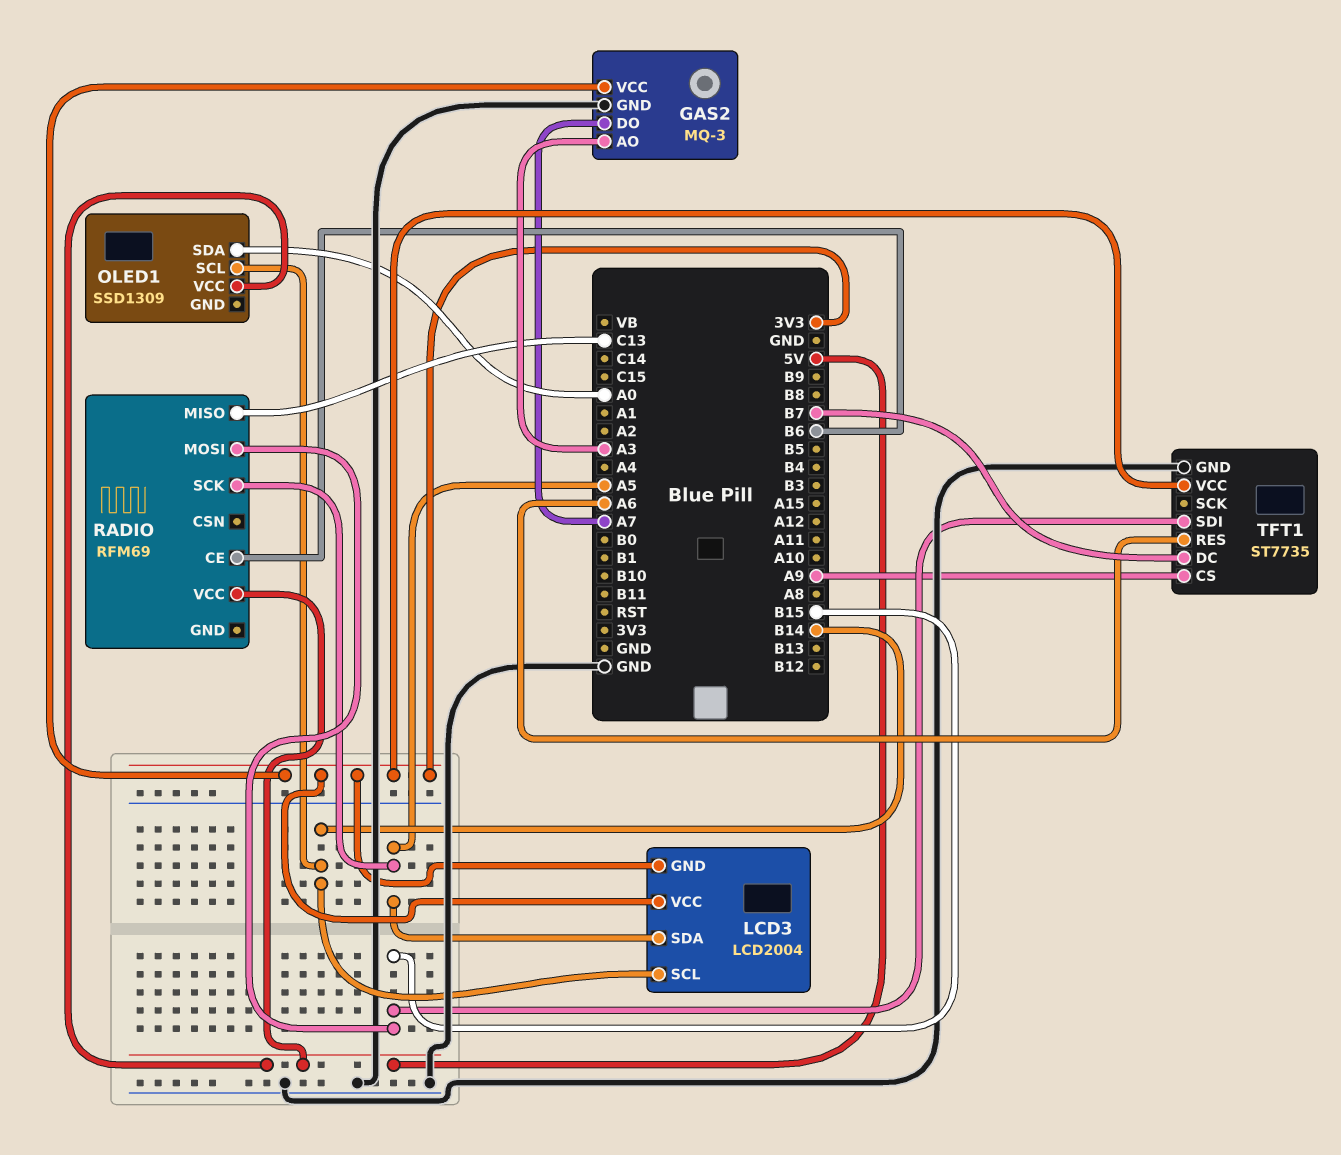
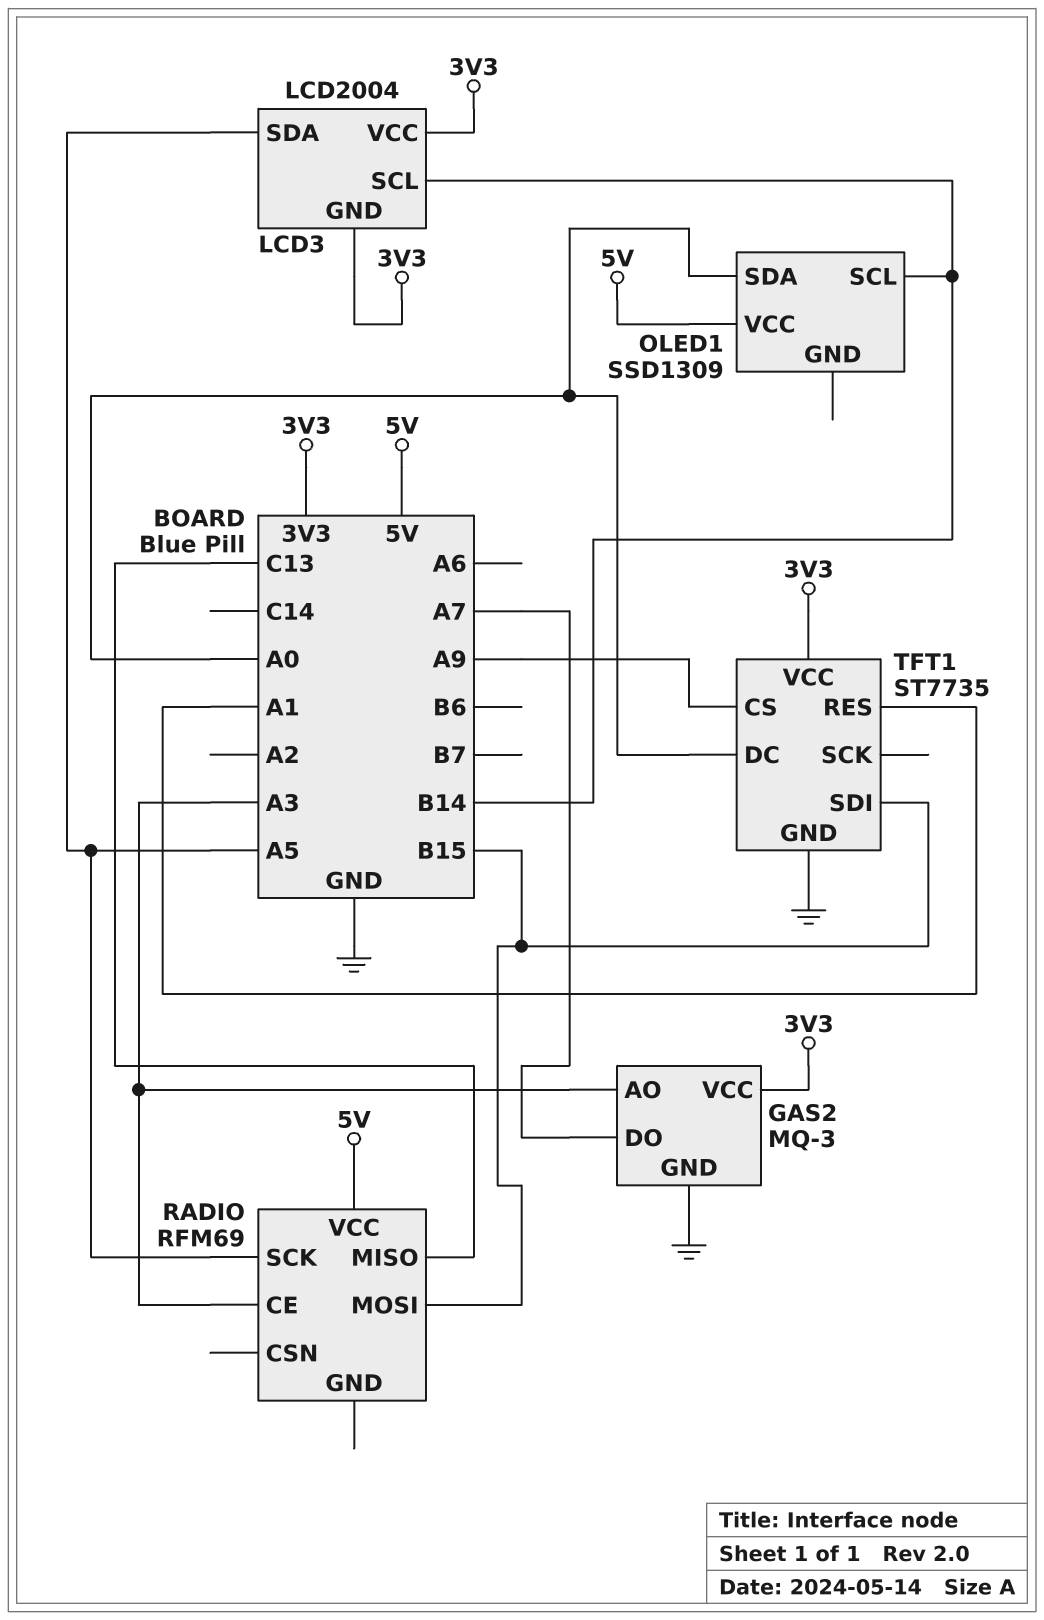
RADIO pin CE: B6 -> A3
TFT1 pin DC: B7 -> A0
TFT1 pin RES: A6 -> A1

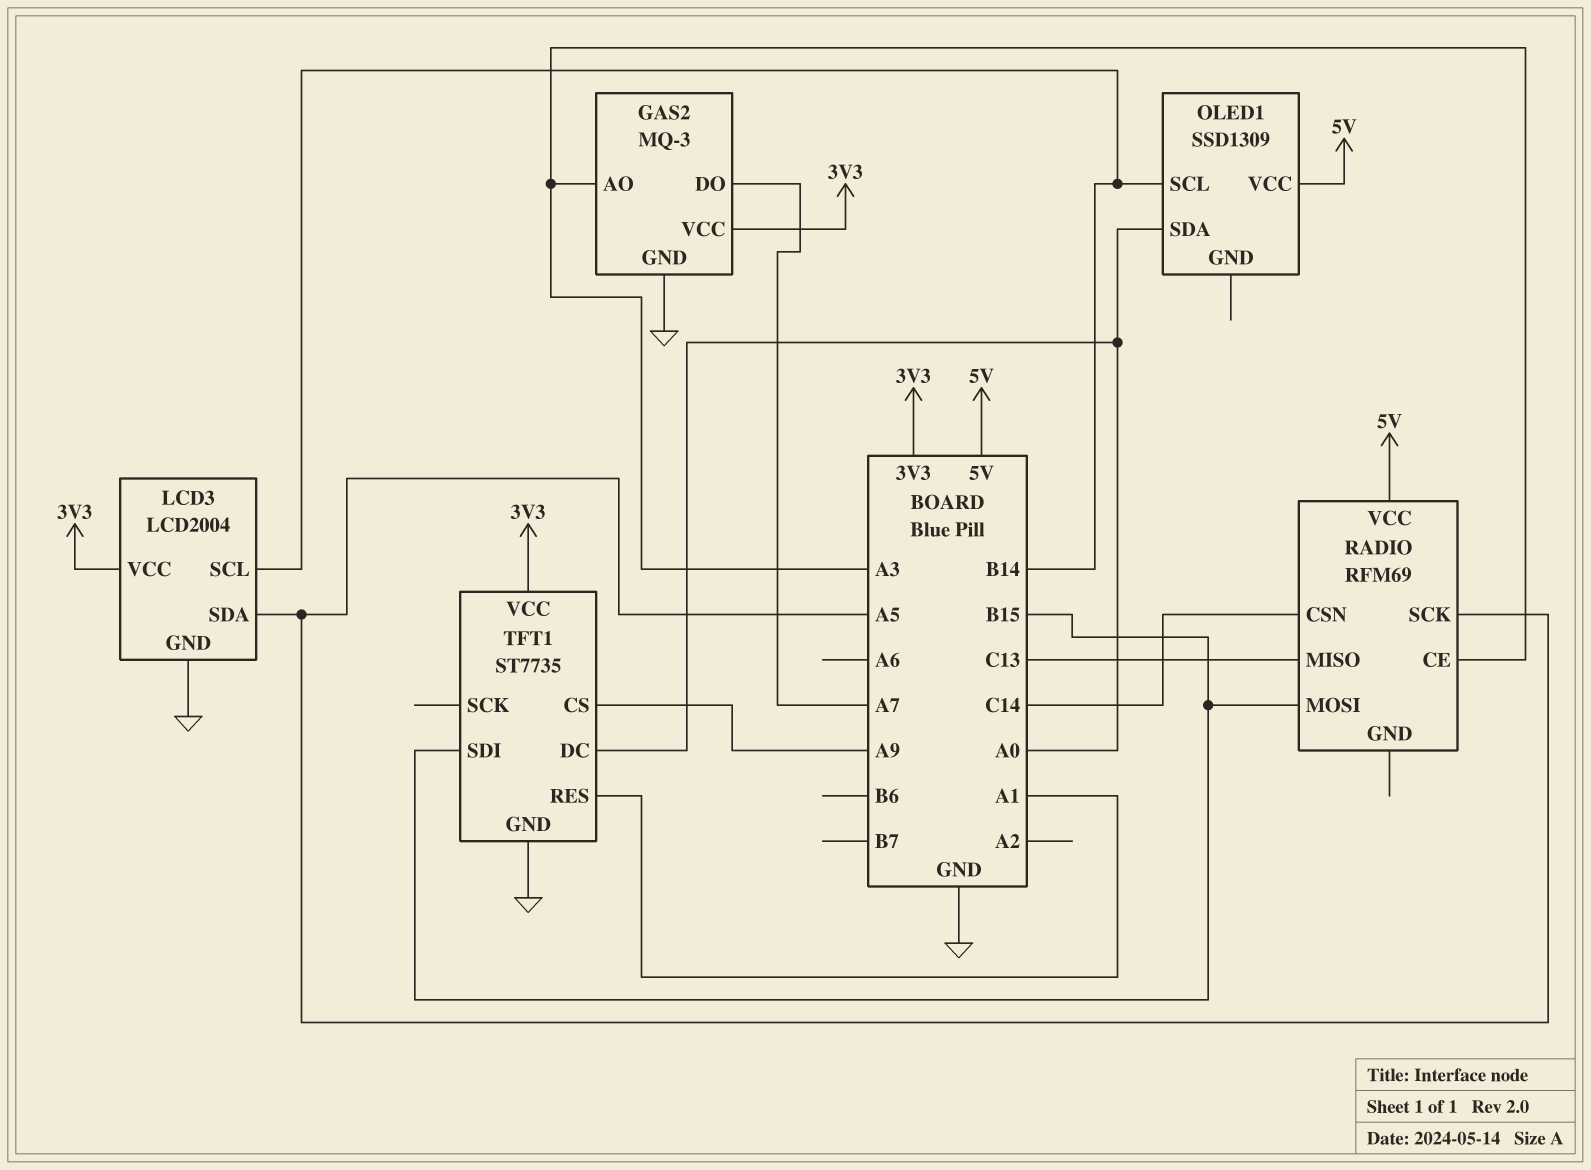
LCD3 pin GND: 3V3 -> GND
RADIO pin CSN: none -> C14

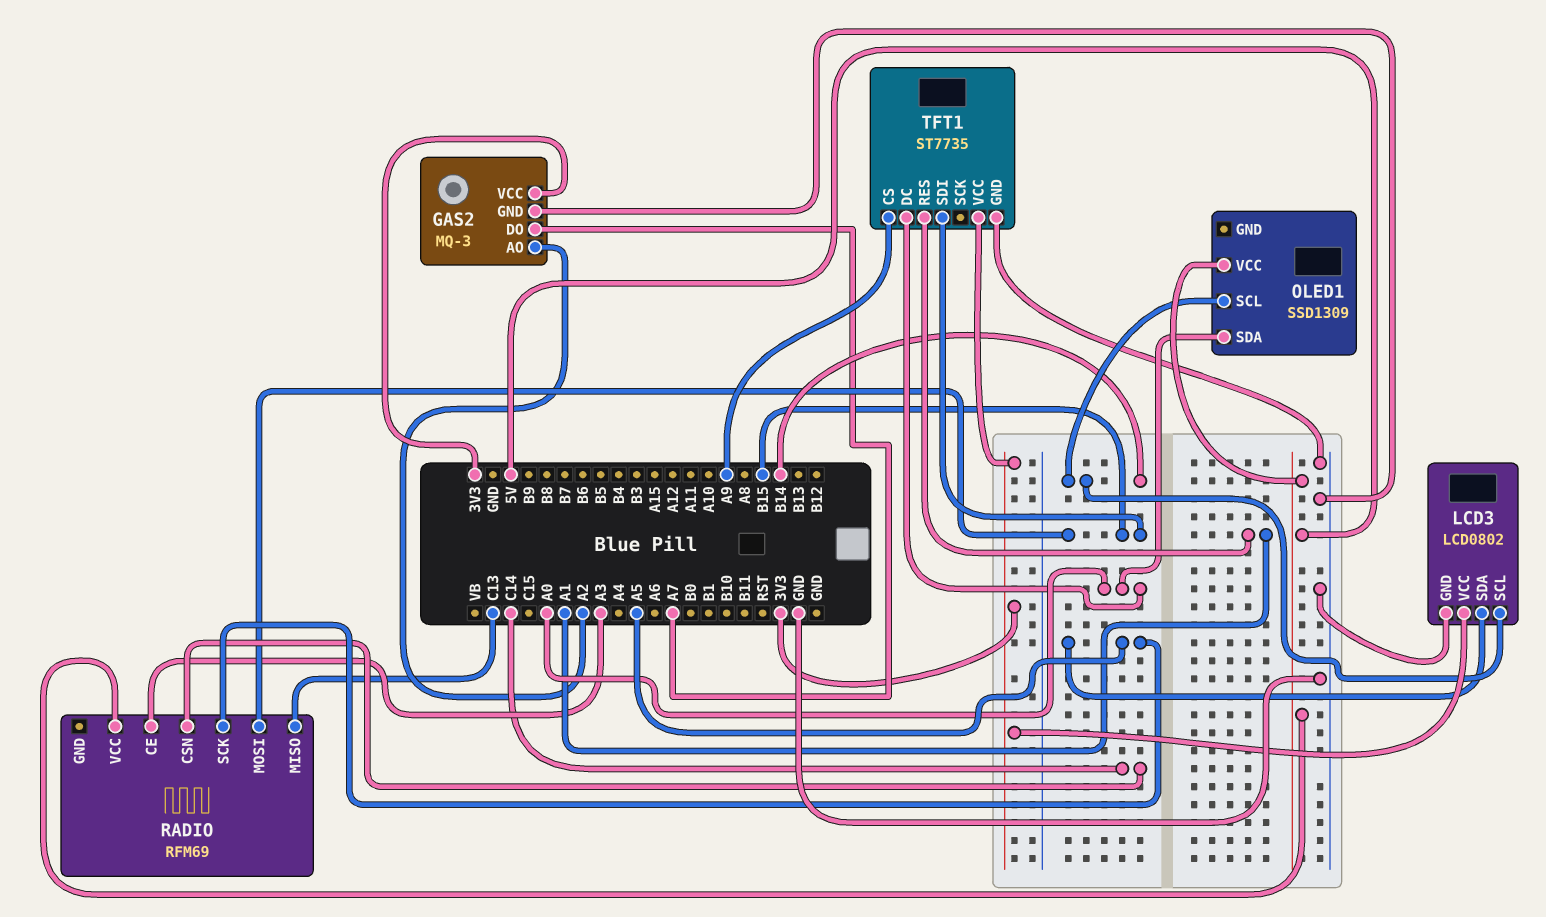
GAS2 pin AO: A3 -> A2
LCD3: LCD2004 -> LCD0802

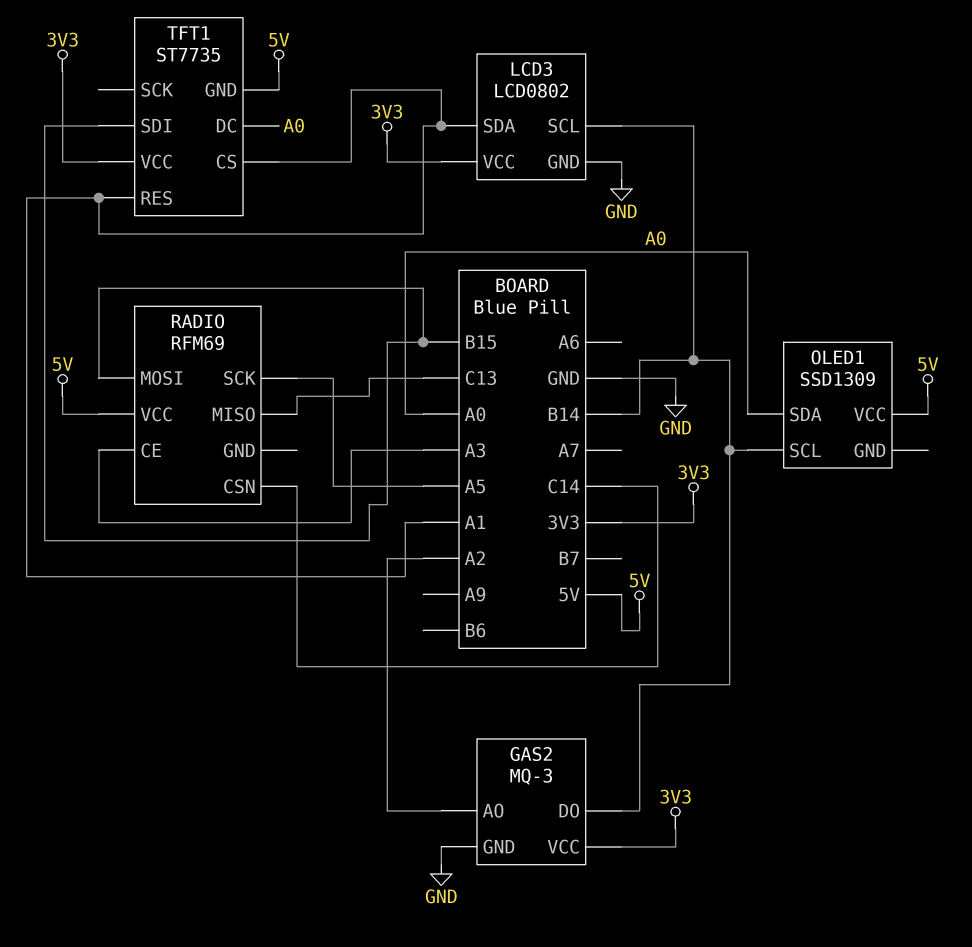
GAS2 pin DO: A7 -> B14
LCD3 pin SDA: A5 -> A1
TFT1 pin CS: A9 -> A1
TFT1 pin GND: GND -> 5V

